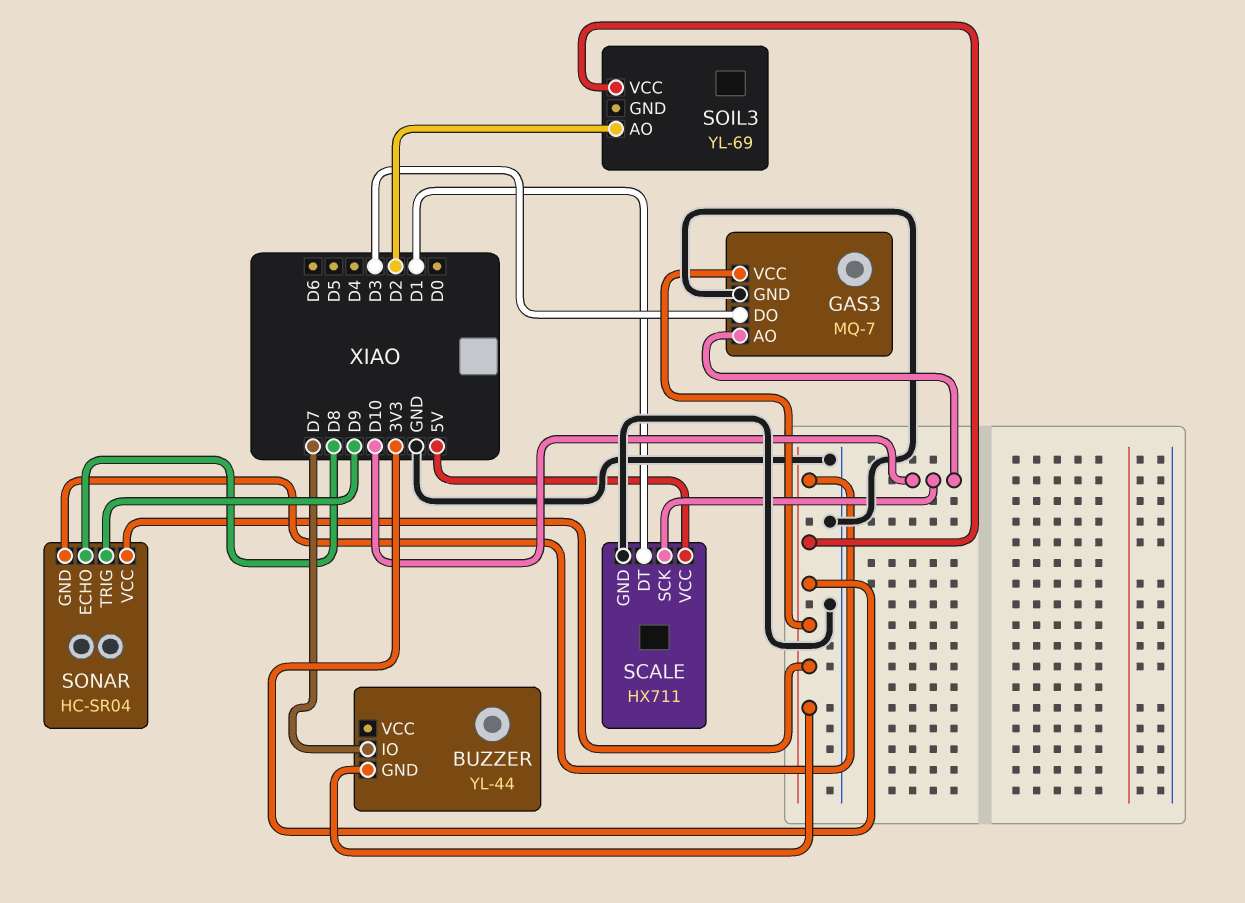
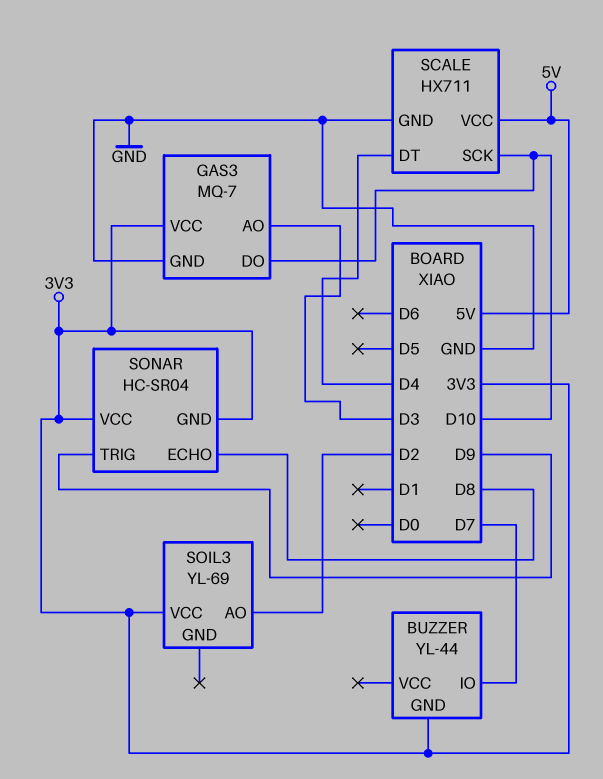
GAS3 pin AO: D10 -> D3
GAS3 pin DO: D3 -> D10
SCALE pin DT: D1 -> D4

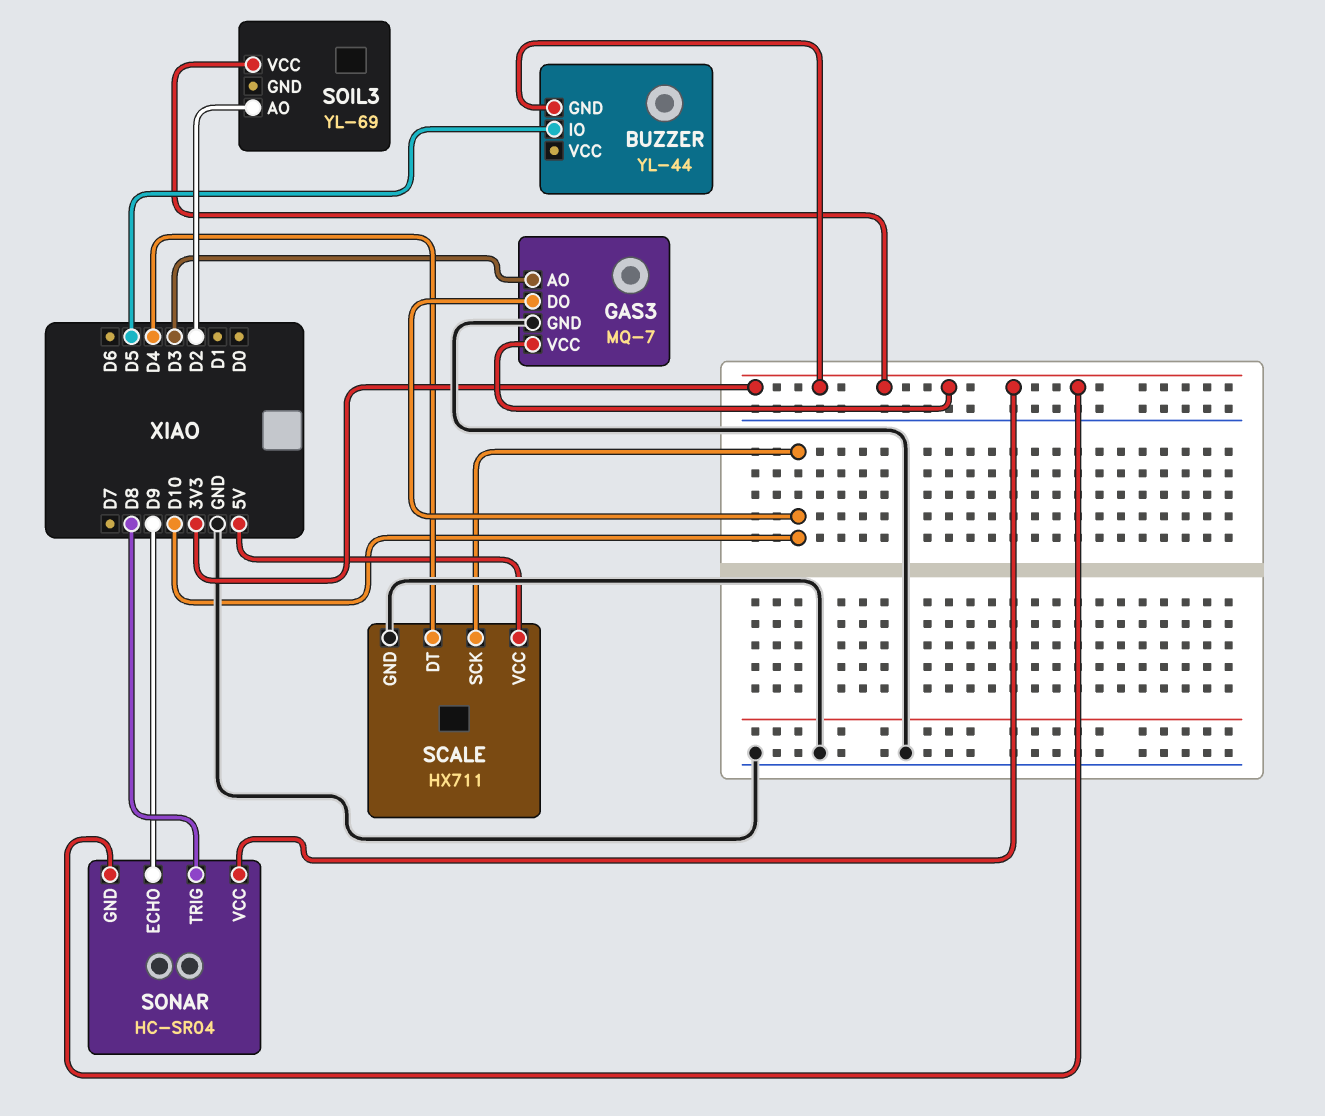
BUZZER pin IO: D7 -> D5
SONAR pin ECHO: D8 -> D9
SONAR pin TRIG: D9 -> D8

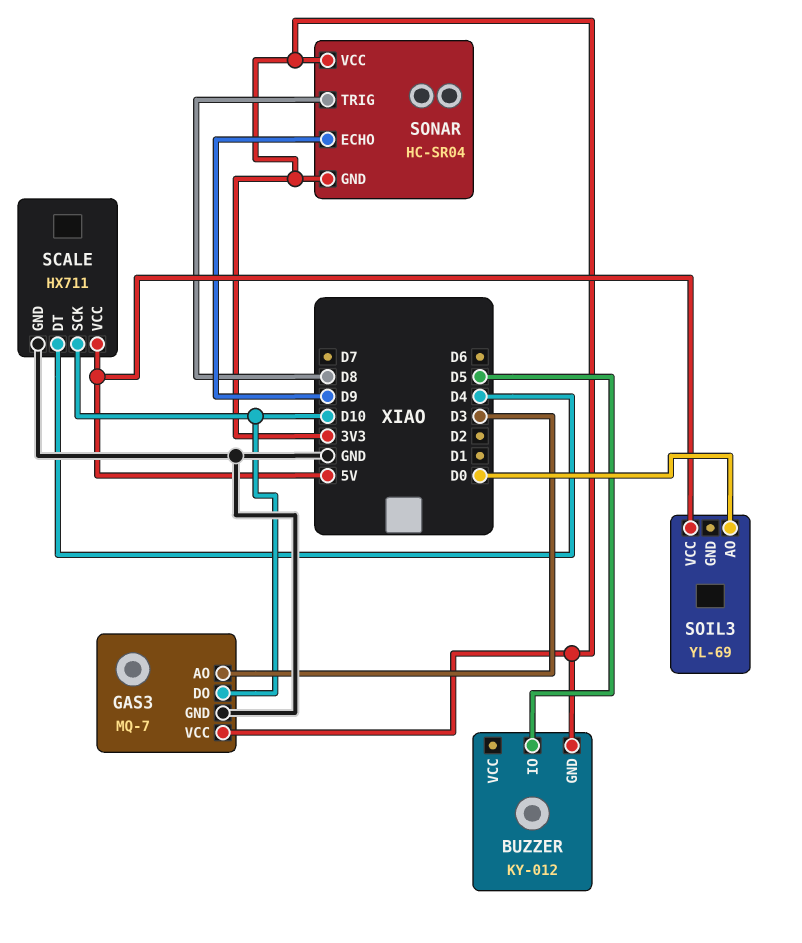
BUZZER: YL-44 -> KY-012
SOIL3 pin AO: D2 -> D0
SOIL3 pin VCC: 3V3 -> 5V

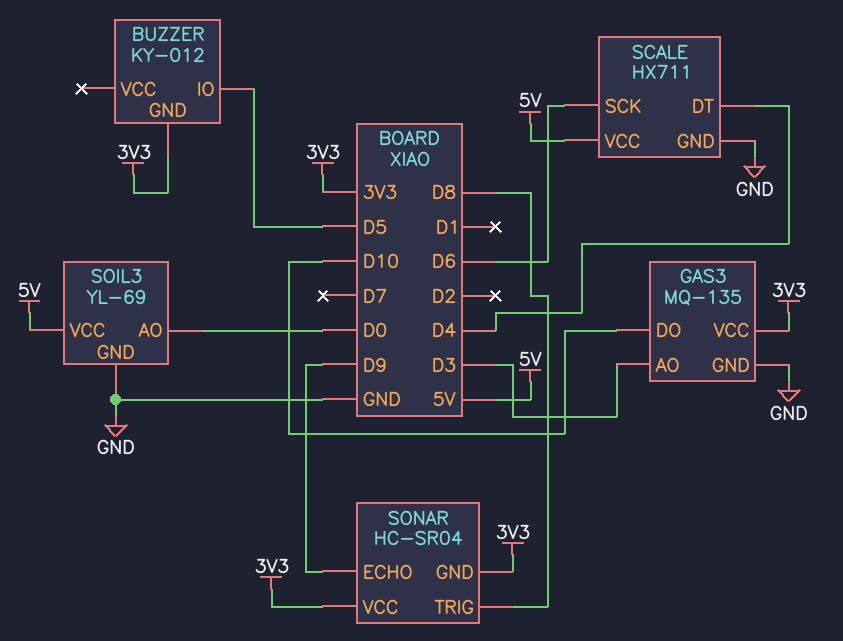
GAS3: MQ-7 -> MQ-135
SCALE pin SCK: D10 -> D6
SOIL3 pin GND: none -> GND

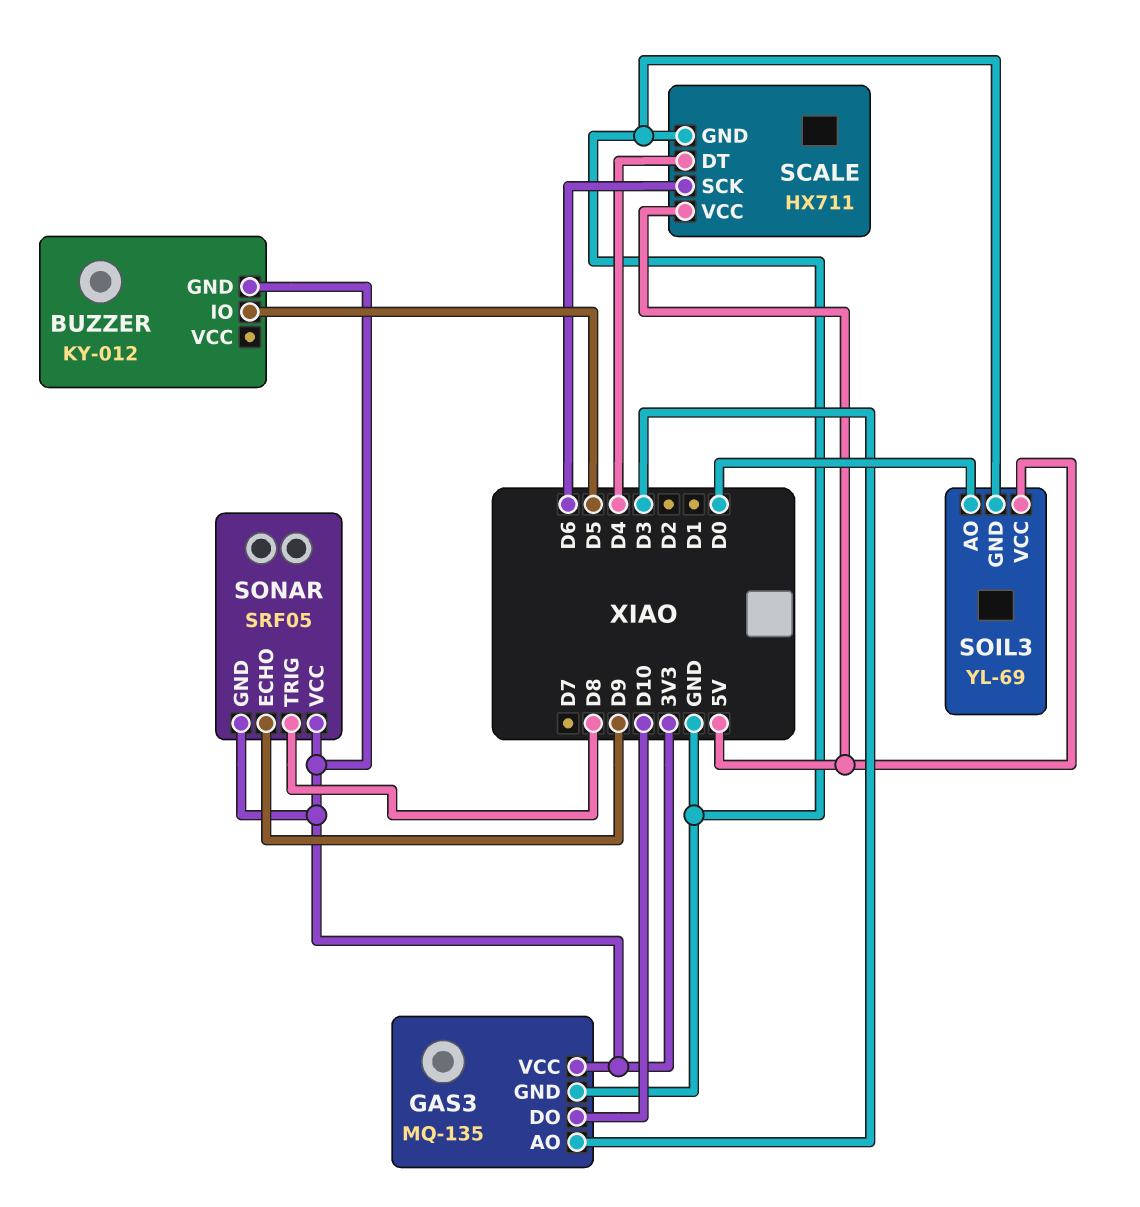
SONAR: HC-SR04 -> SRF05

